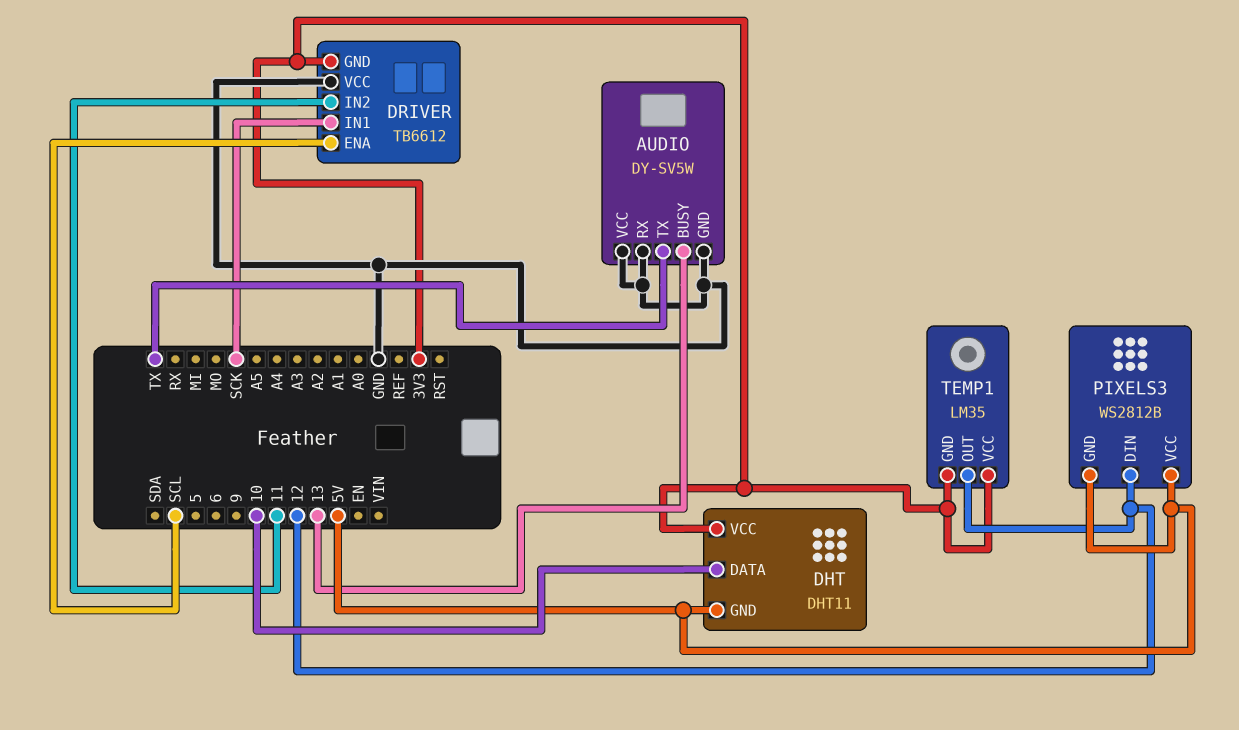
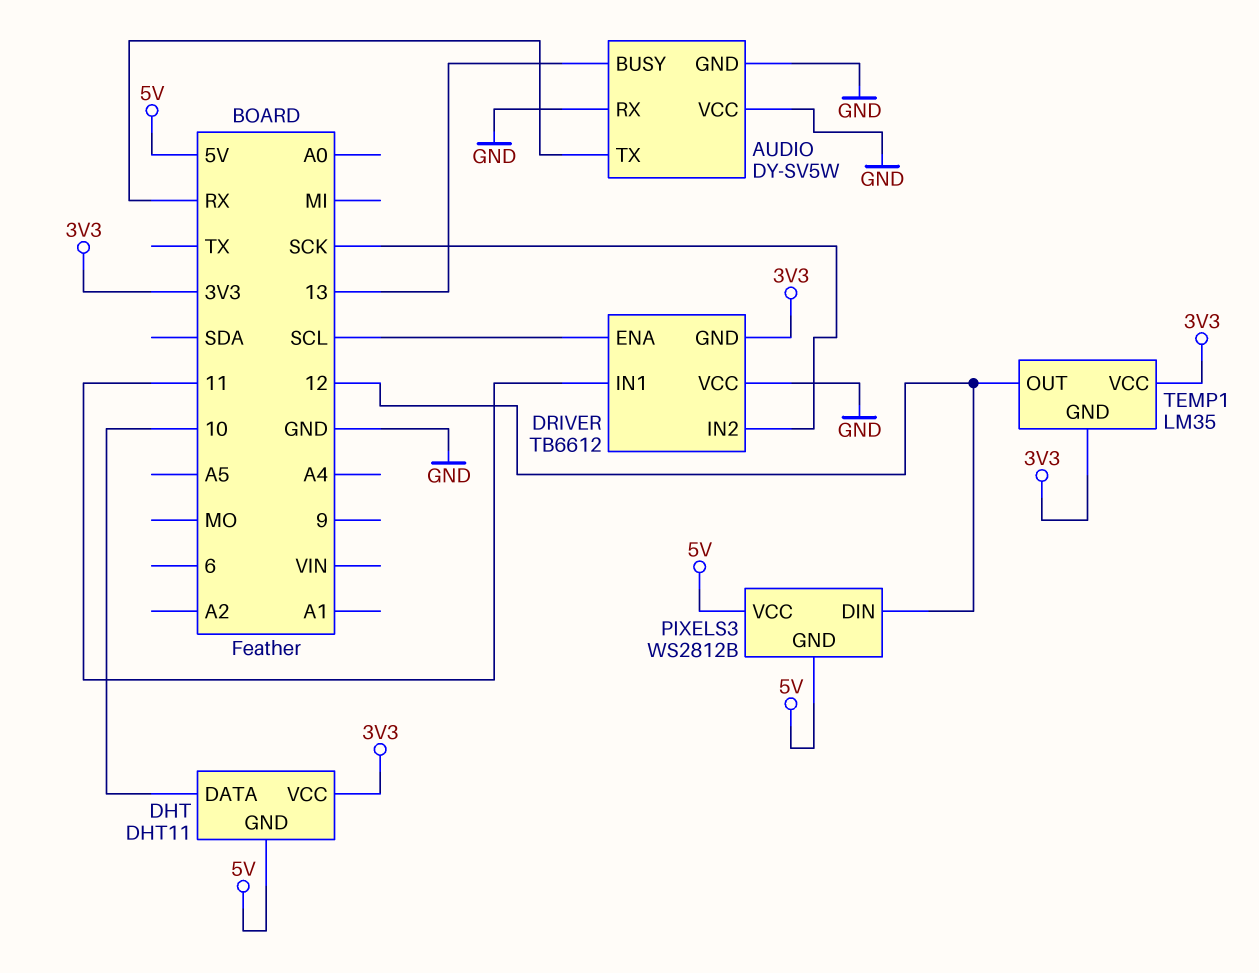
AUDIO pin TX: TX -> RX
DRIVER pin IN1: SCK -> 11
DRIVER pin IN2: 11 -> SCK

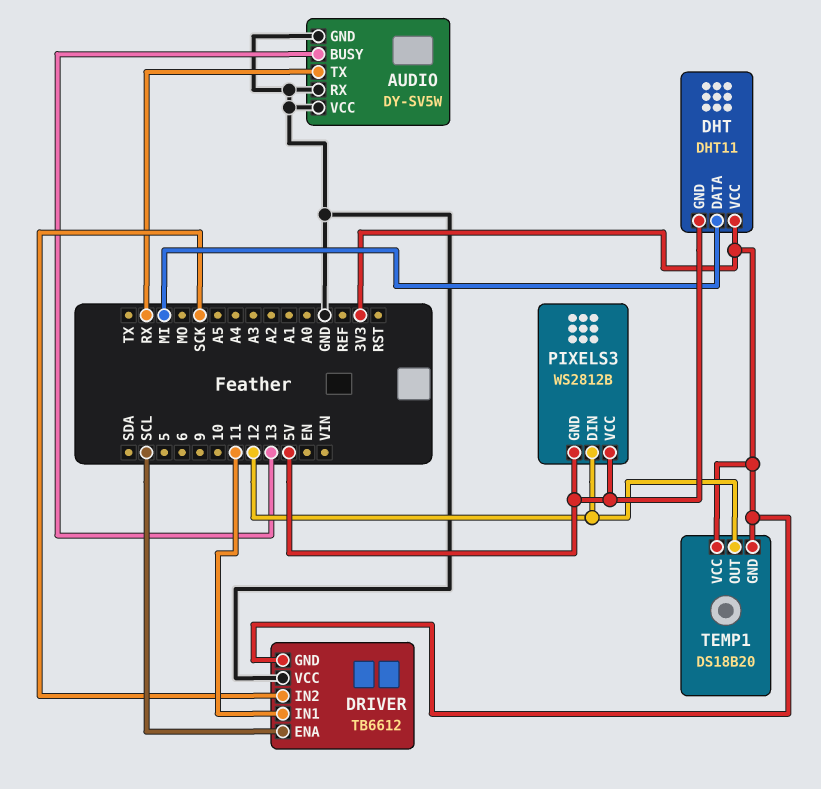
DHT pin DATA: 10 -> MI
TEMP1: LM35 -> DS18B20

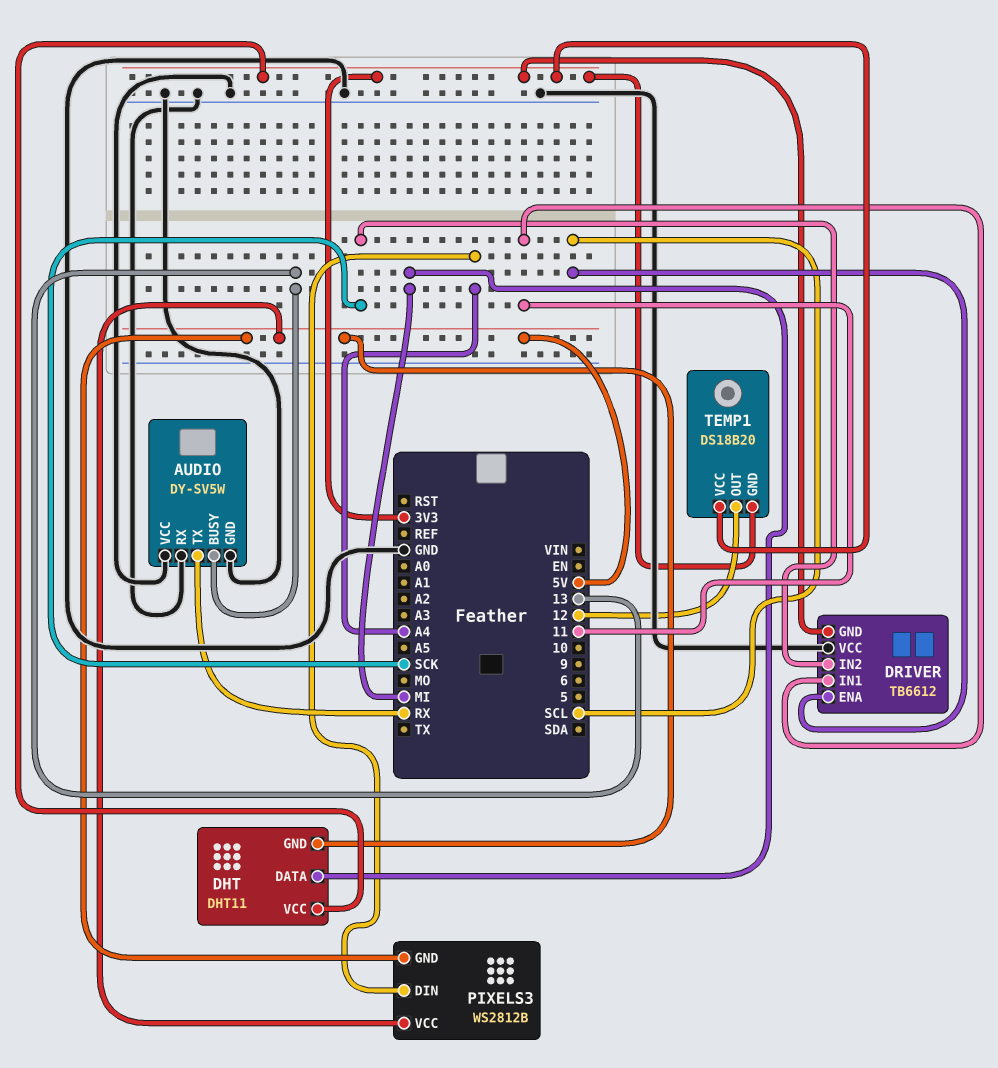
PIXELS3 pin DIN: 12 -> A4

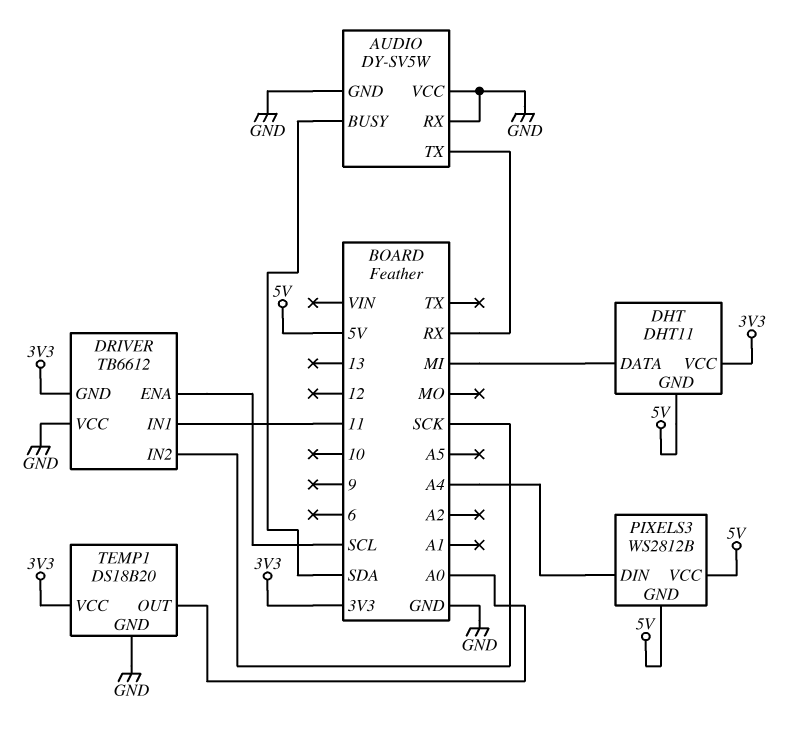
AUDIO pin BUSY: 13 -> SDA
TEMP1 pin GND: 3V3 -> GND
TEMP1 pin OUT: 12 -> A0

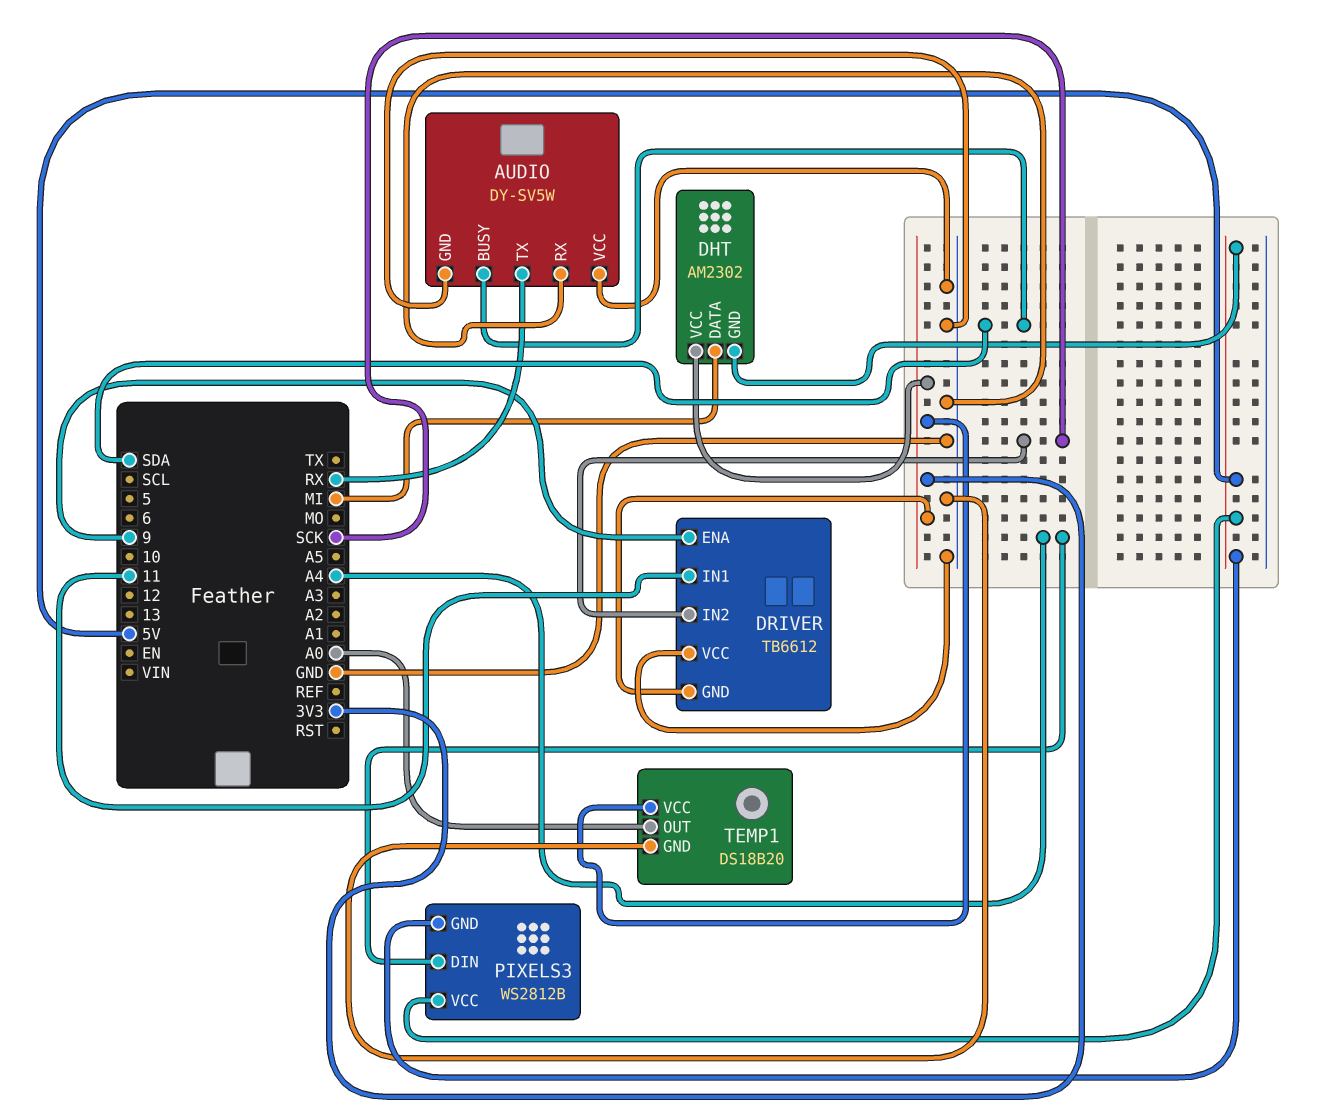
DHT: DHT11 -> AM2302
DRIVER pin ENA: SCL -> 9

